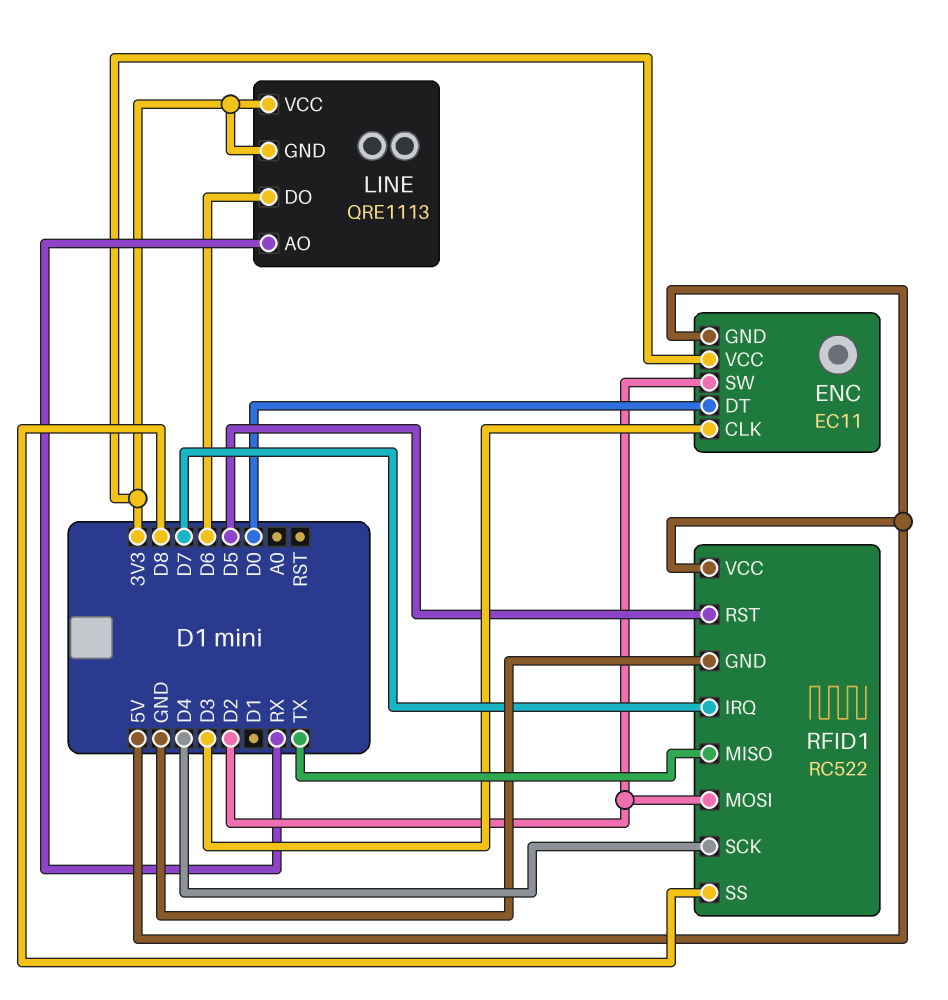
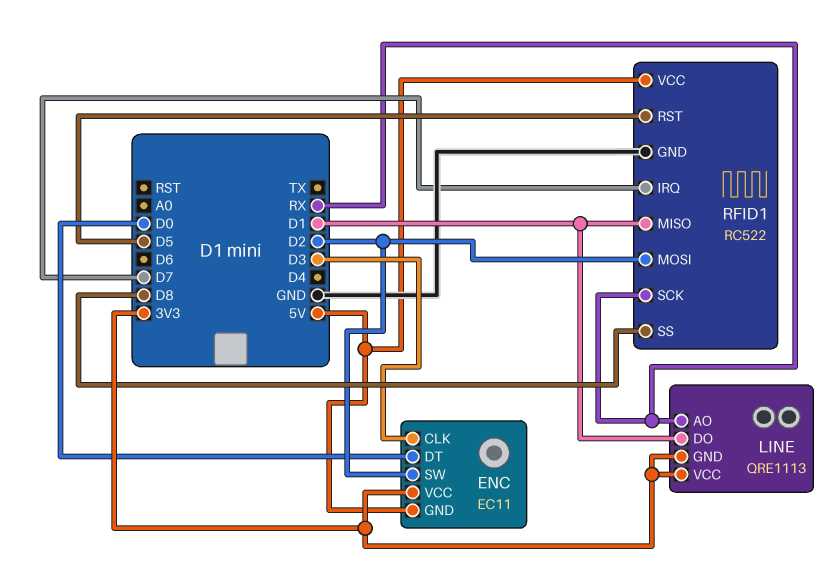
LINE pin DO: D6 -> D1
RFID1 pin MISO: TX -> D1
RFID1 pin SCK: D4 -> RX

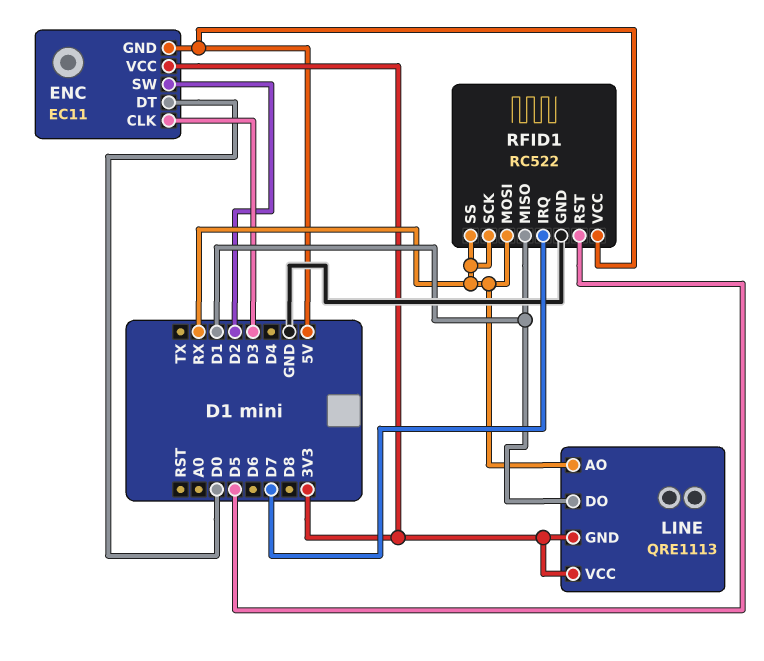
RFID1 pin MOSI: D2 -> RX
RFID1 pin SS: D8 -> RX

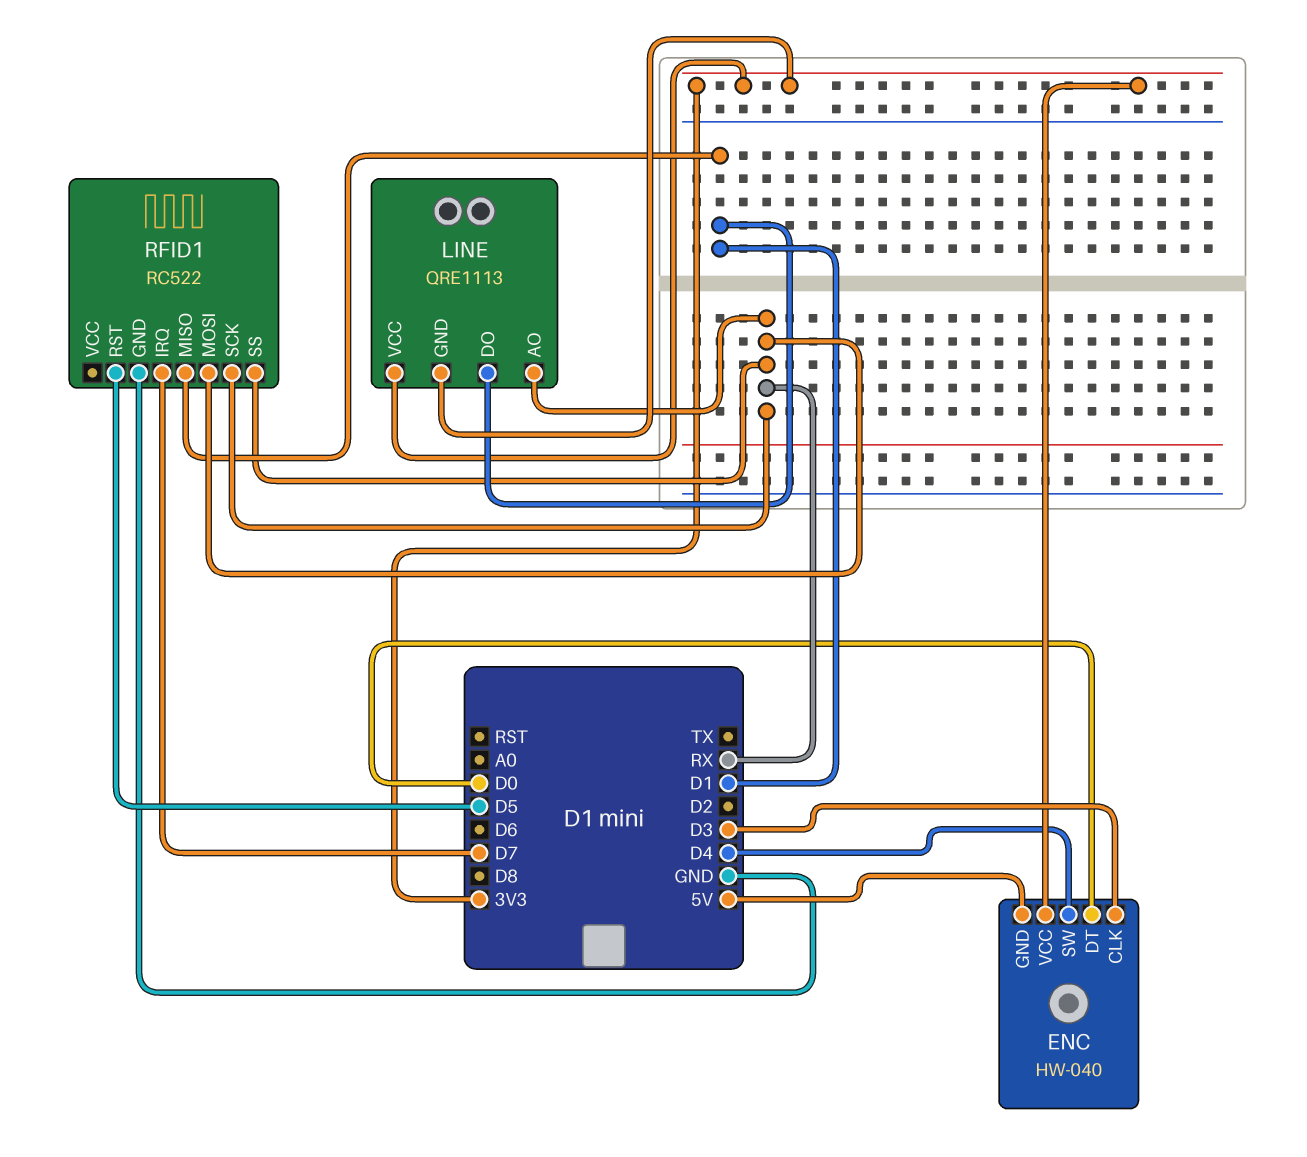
ENC: EC11 -> HW-040
ENC pin SW: D2 -> D4
RFID1 pin VCC: 5V -> none

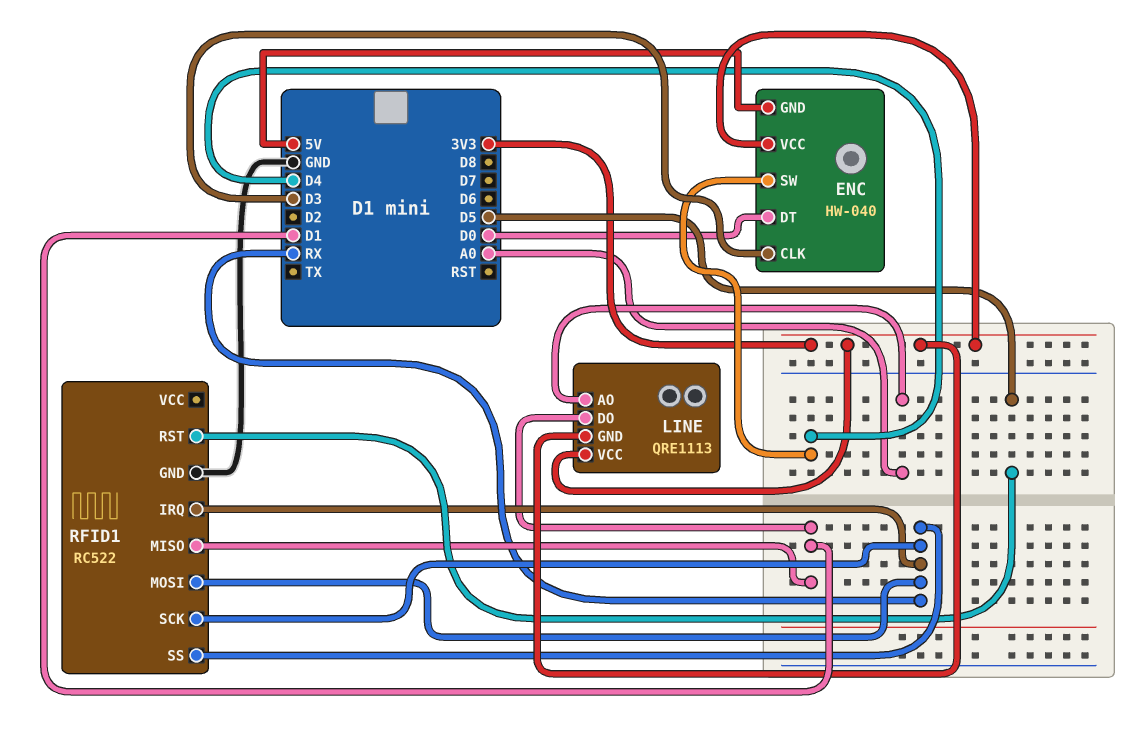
LINE pin AO: RX -> A0
RFID1 pin IRQ: D7 -> RX

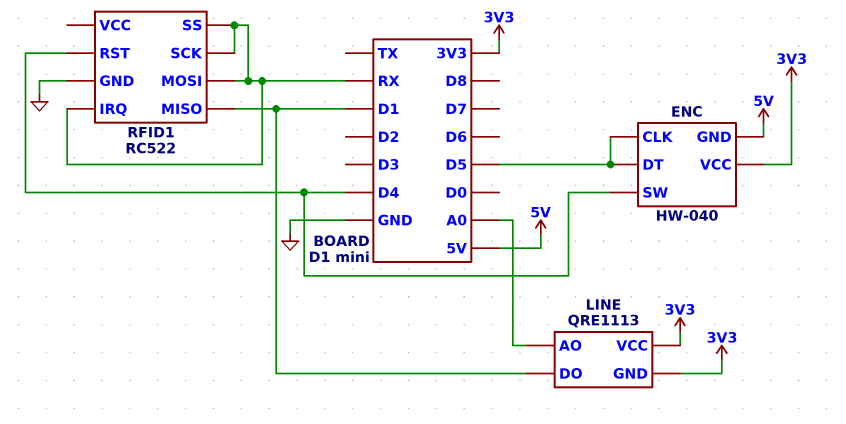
ENC pin CLK: D3 -> D5
ENC pin DT: D0 -> D5
RFID1 pin RST: D5 -> D4

